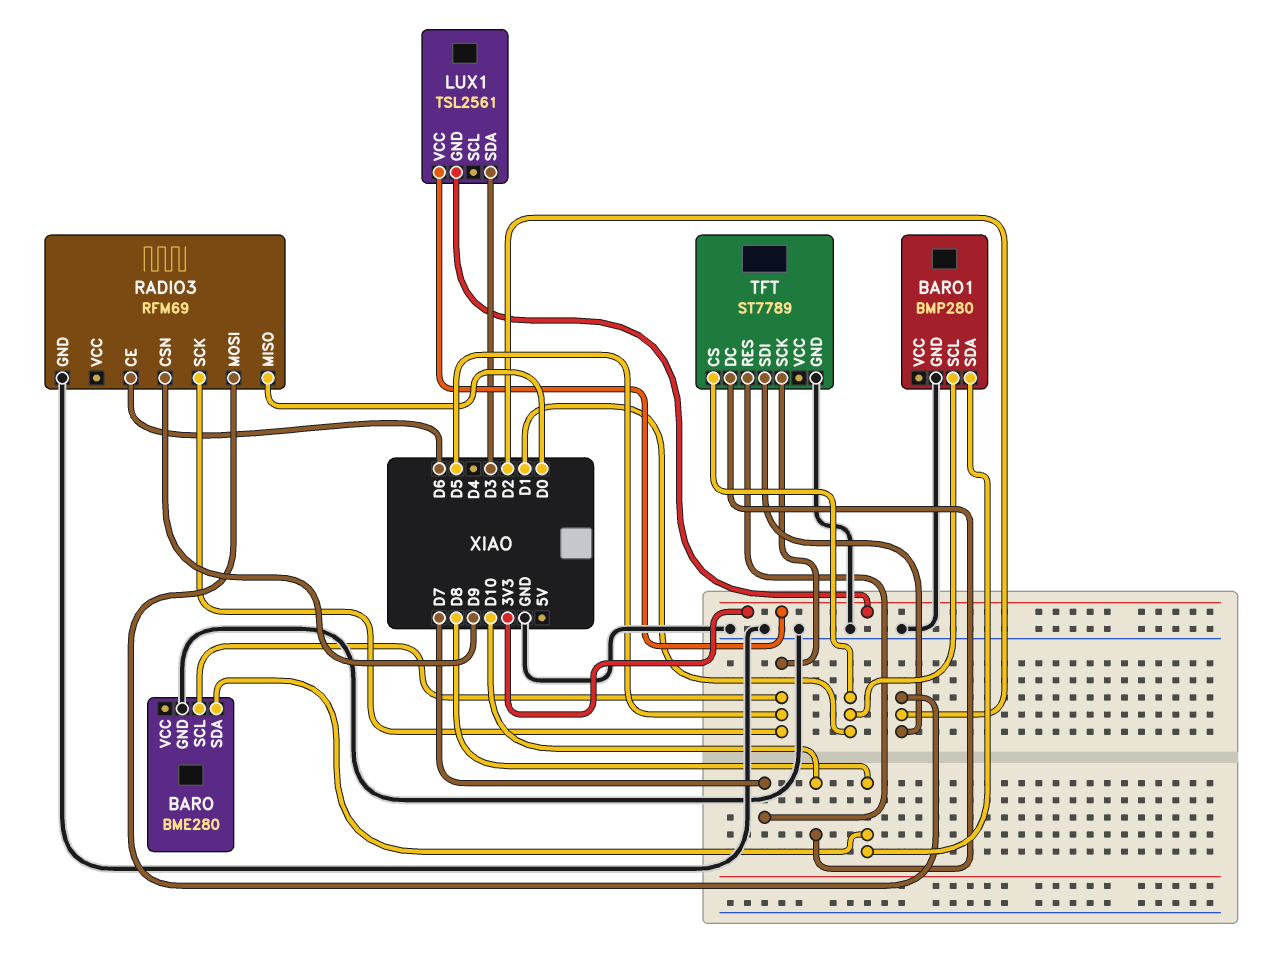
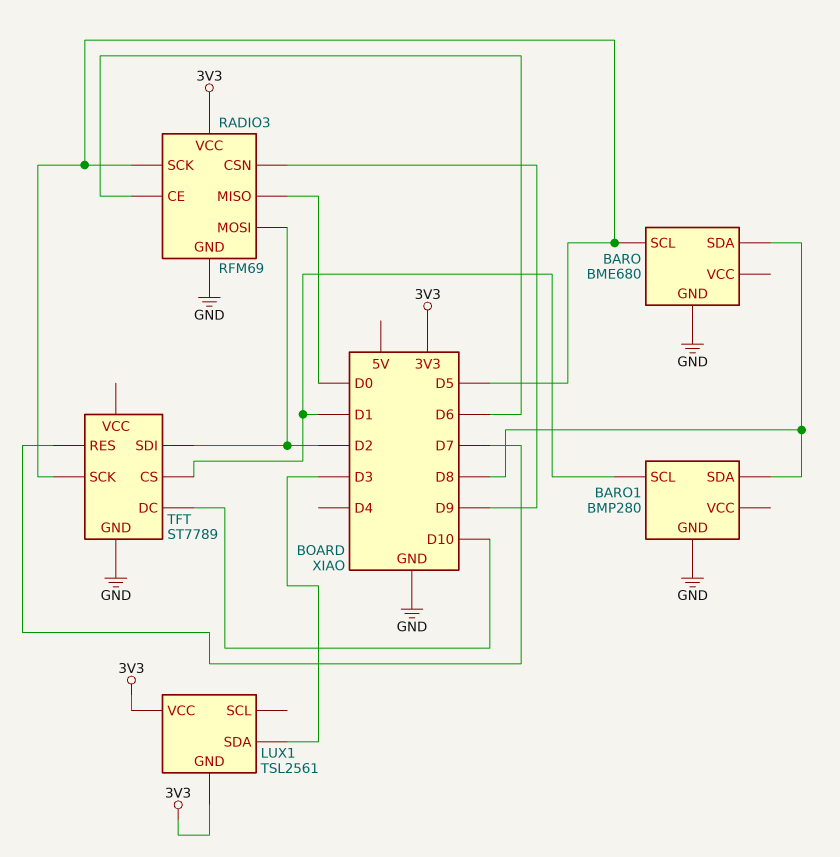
BARO: BME280 -> BME680
RADIO3 pin VCC: none -> 3V3

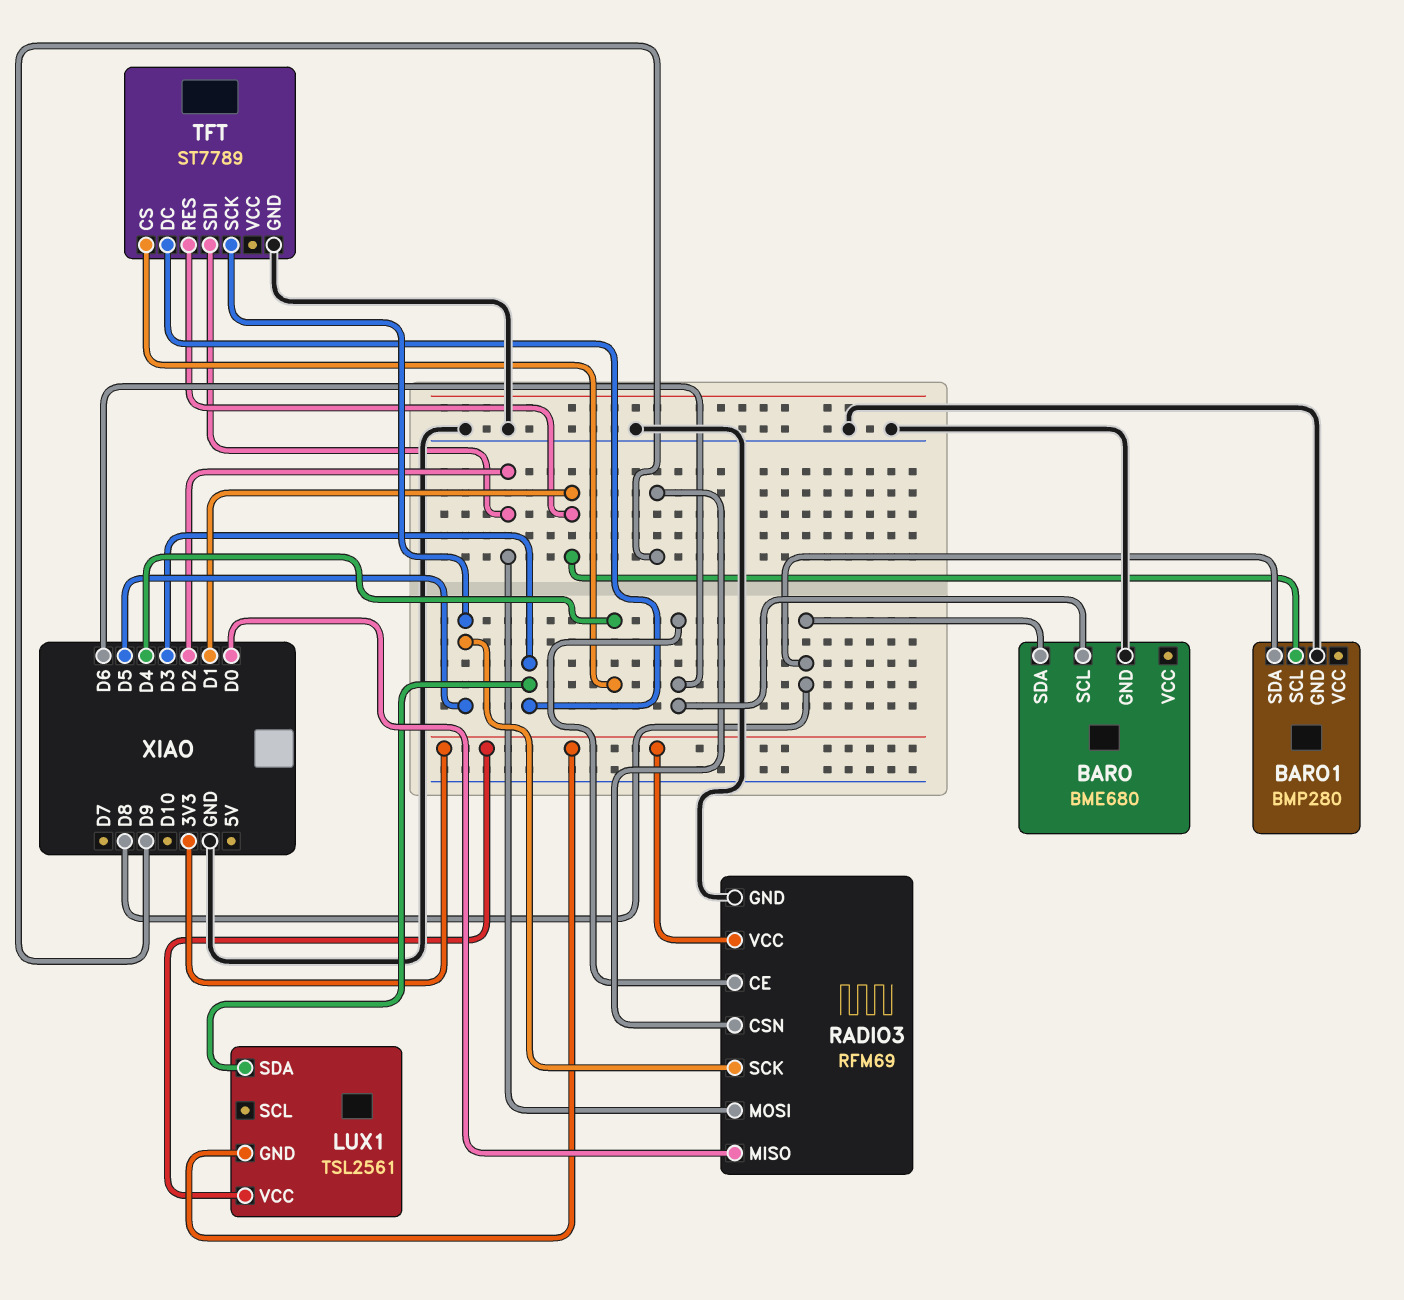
BARO pin SCL: D5 -> D6
TFT pin CS: D1 -> D4
TFT pin DC: D10 -> D3
TFT pin RES: D7 -> D1

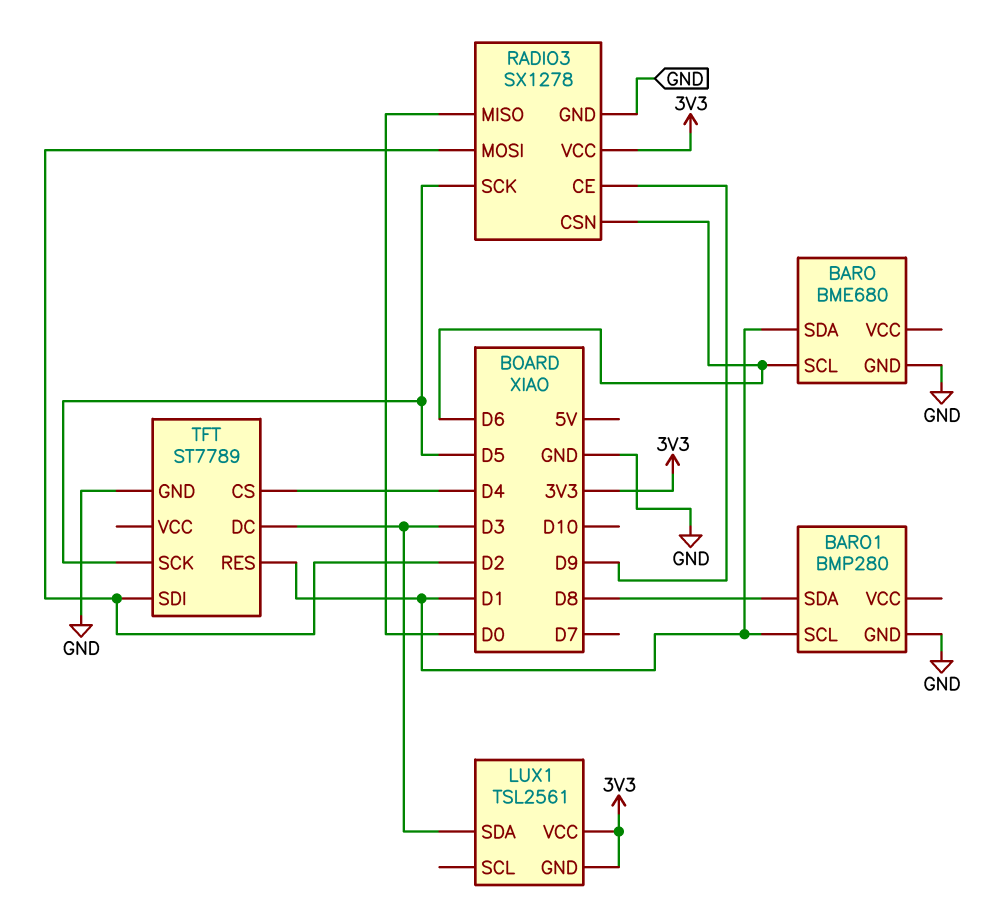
BARO pin SDA: D8 -> D1
RADIO3: RFM69 -> SX1278
RADIO3 pin CE: D6 -> D9
RADIO3 pin CSN: D9 -> D6

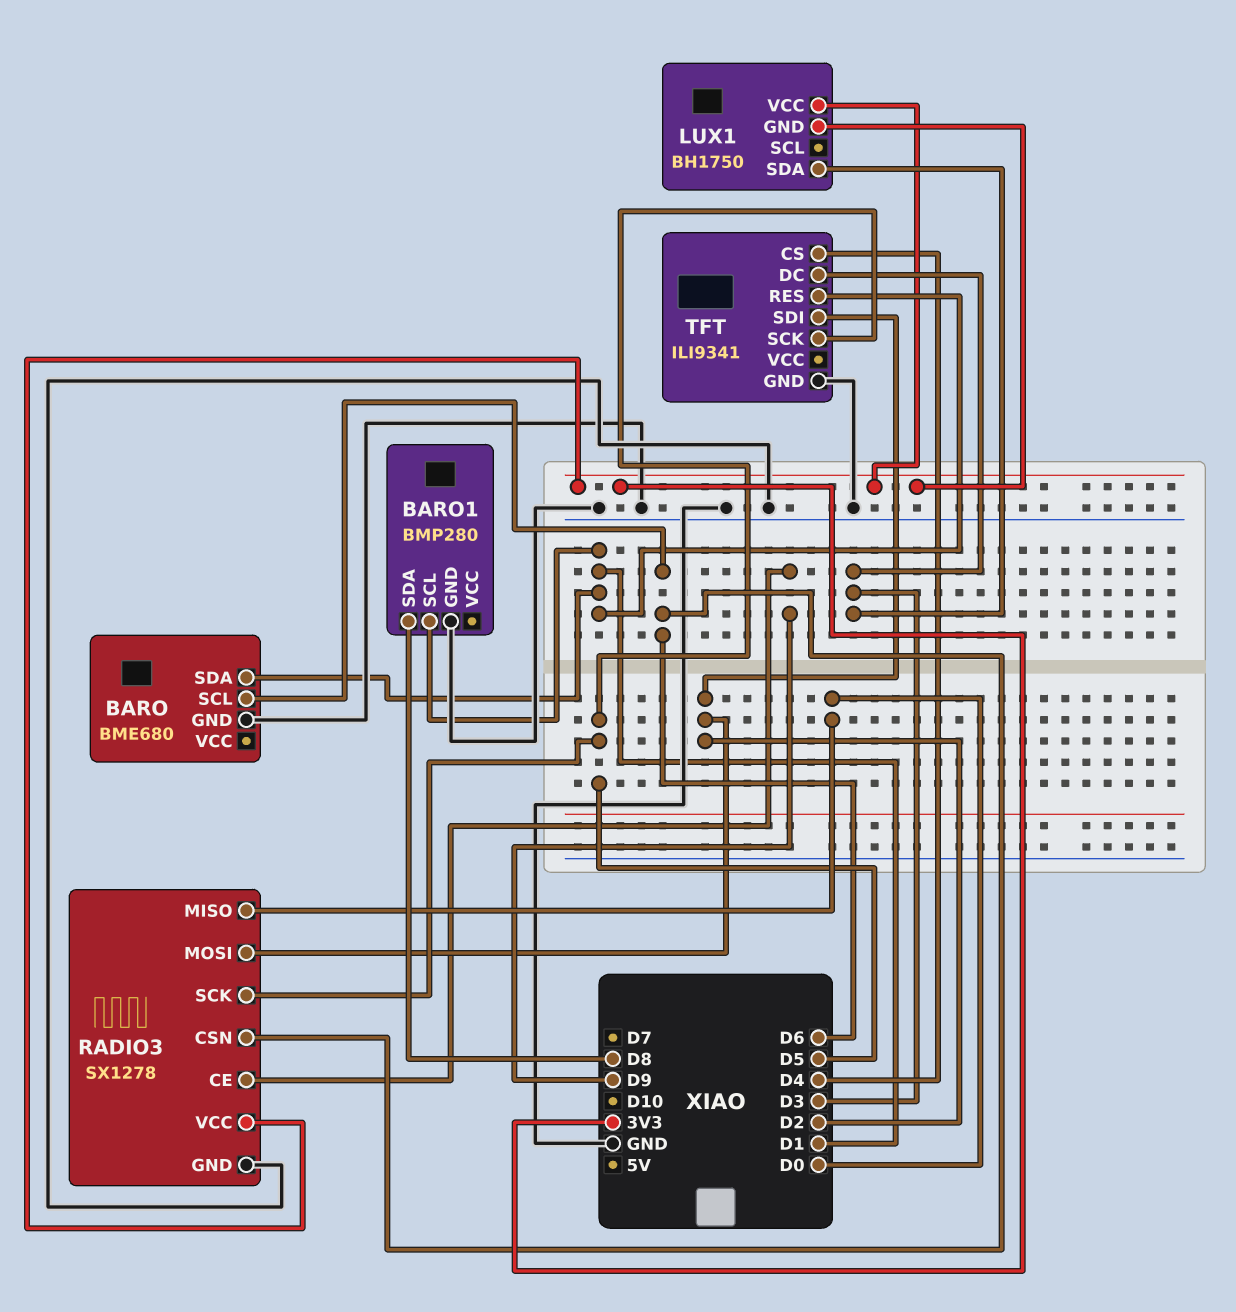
LUX1: TSL2561 -> BH1750
TFT: ST7789 -> ILI9341

